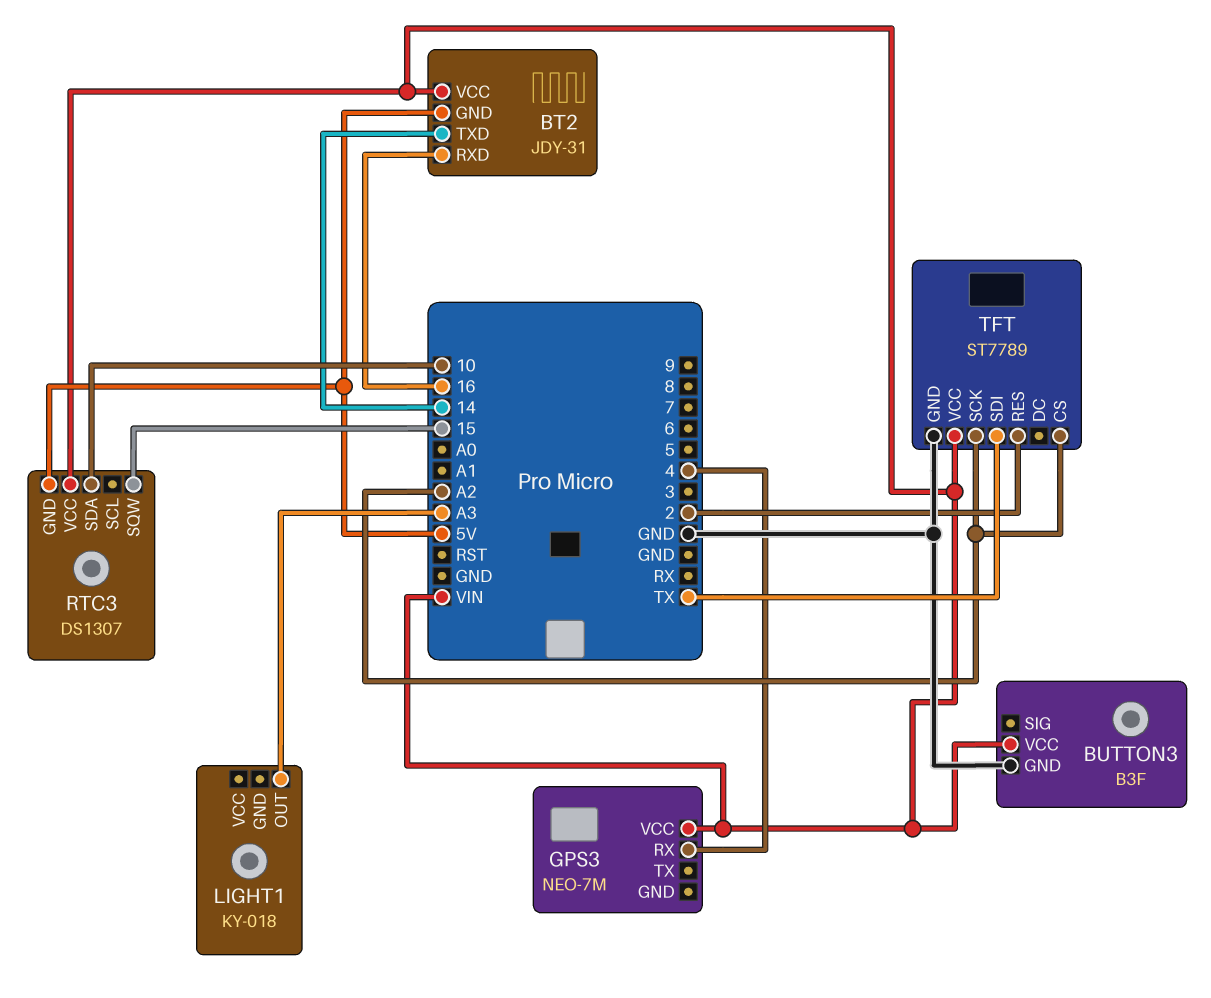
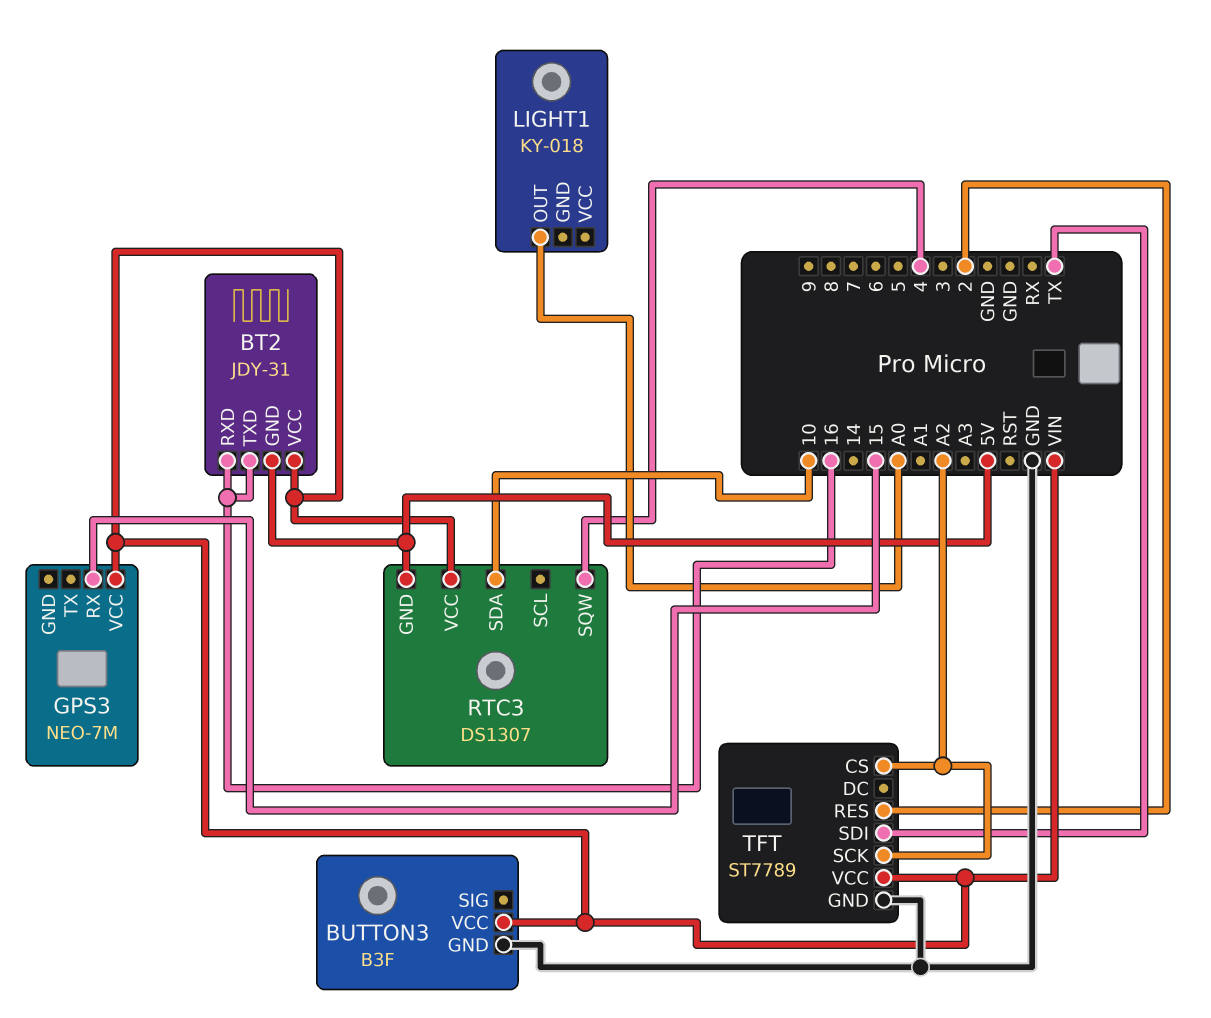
BT2 pin TXD: 14 -> 16
GPS3 pin RX: 4 -> 15
LIGHT1 pin OUT: A3 -> A0
RTC3 pin SQW: 15 -> 4

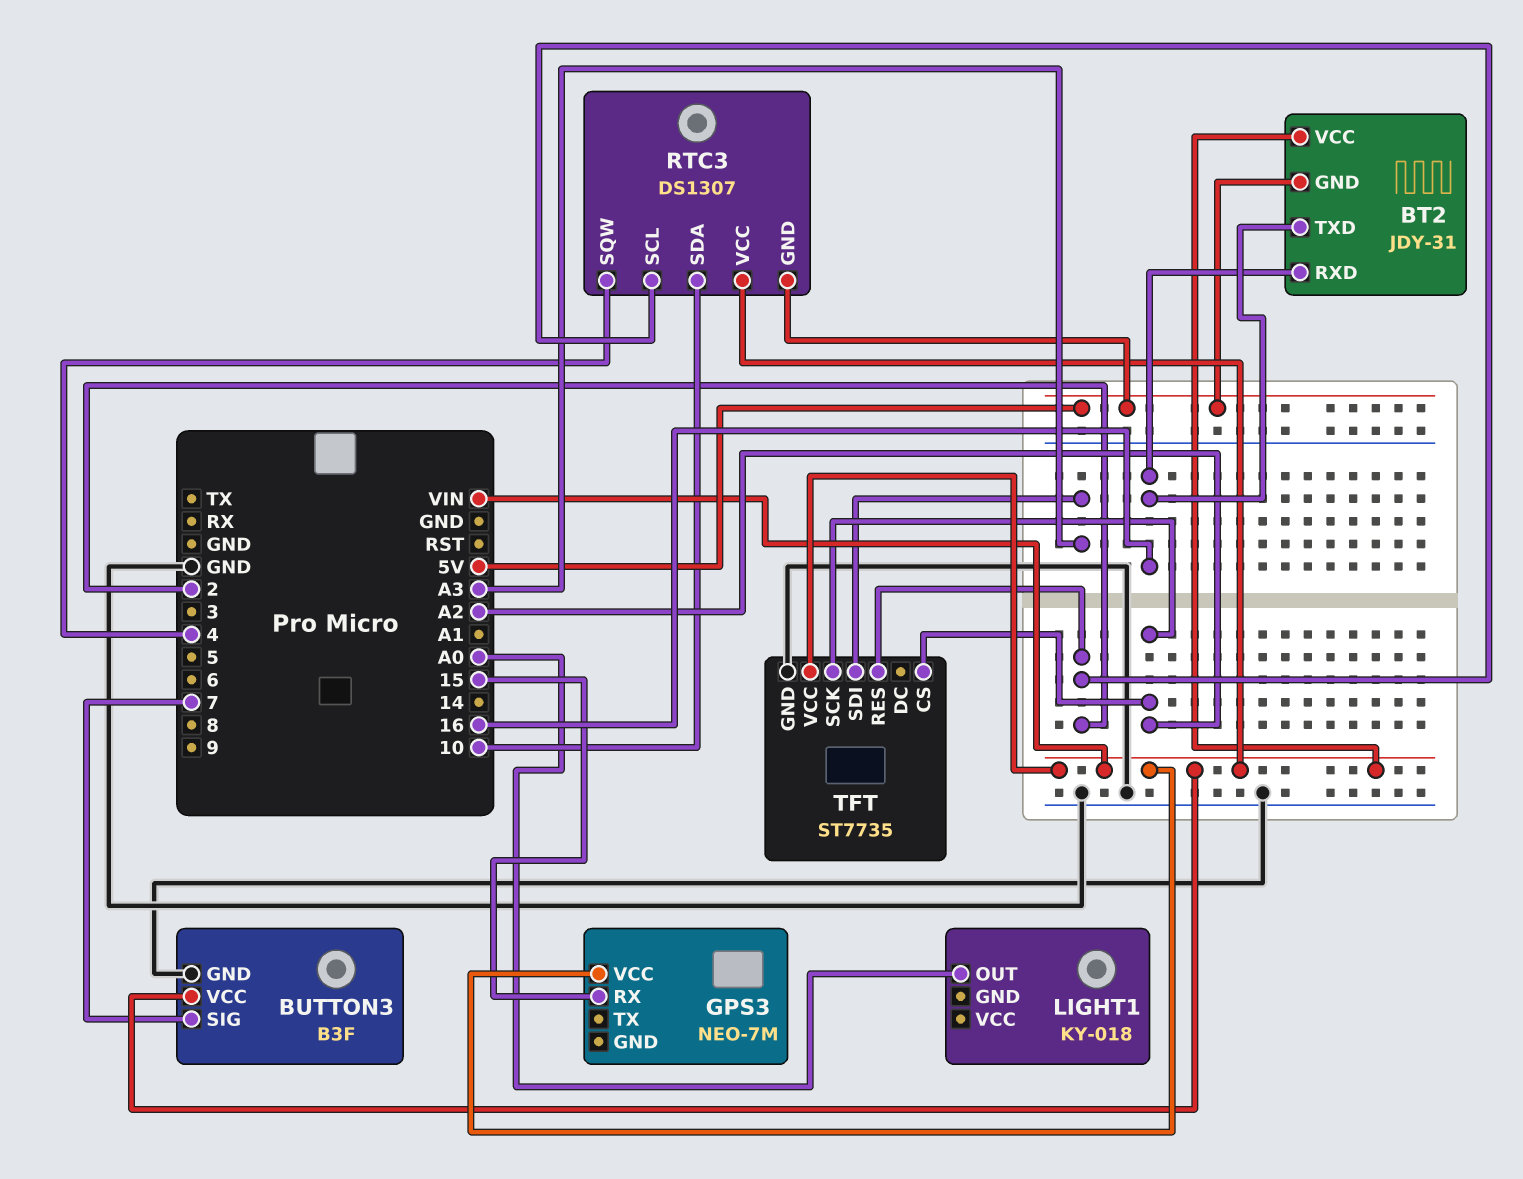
BUTTON3 pin SIG: none -> 7
RTC3 pin SCL: none -> 2
TFT: ST7789 -> ST7735
TFT pin SDI: TX -> A3

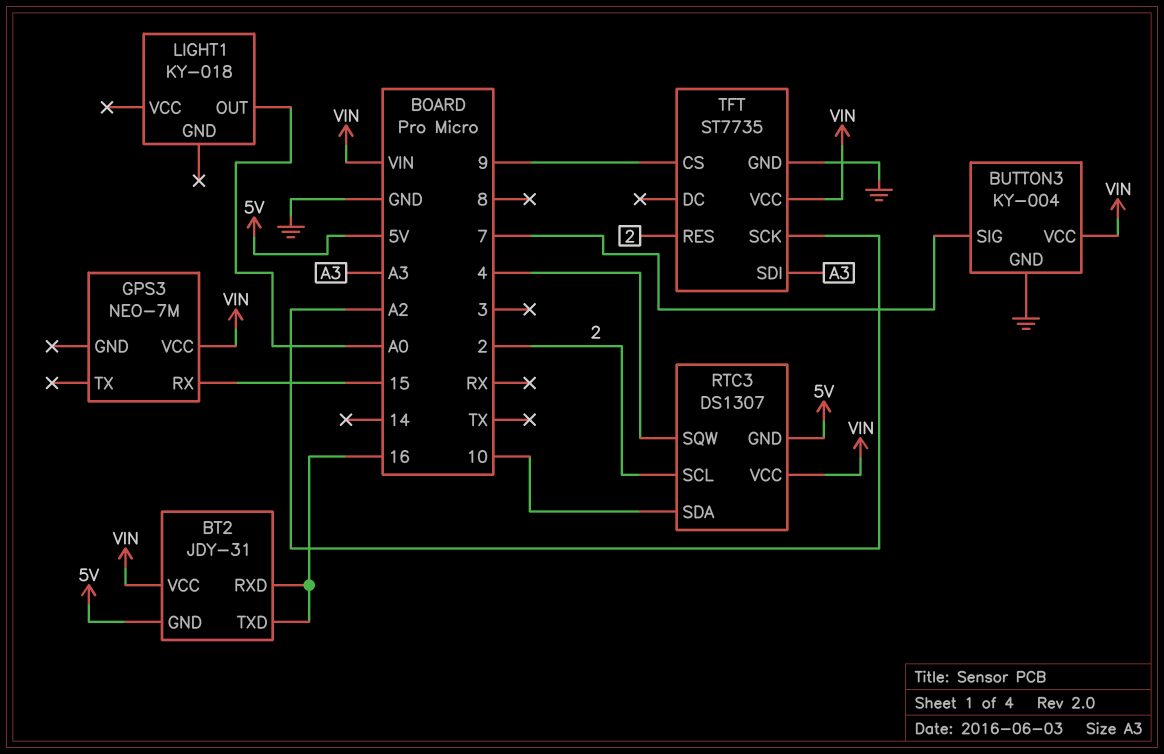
BUTTON3: B3F -> KY-004
TFT pin CS: A2 -> 9

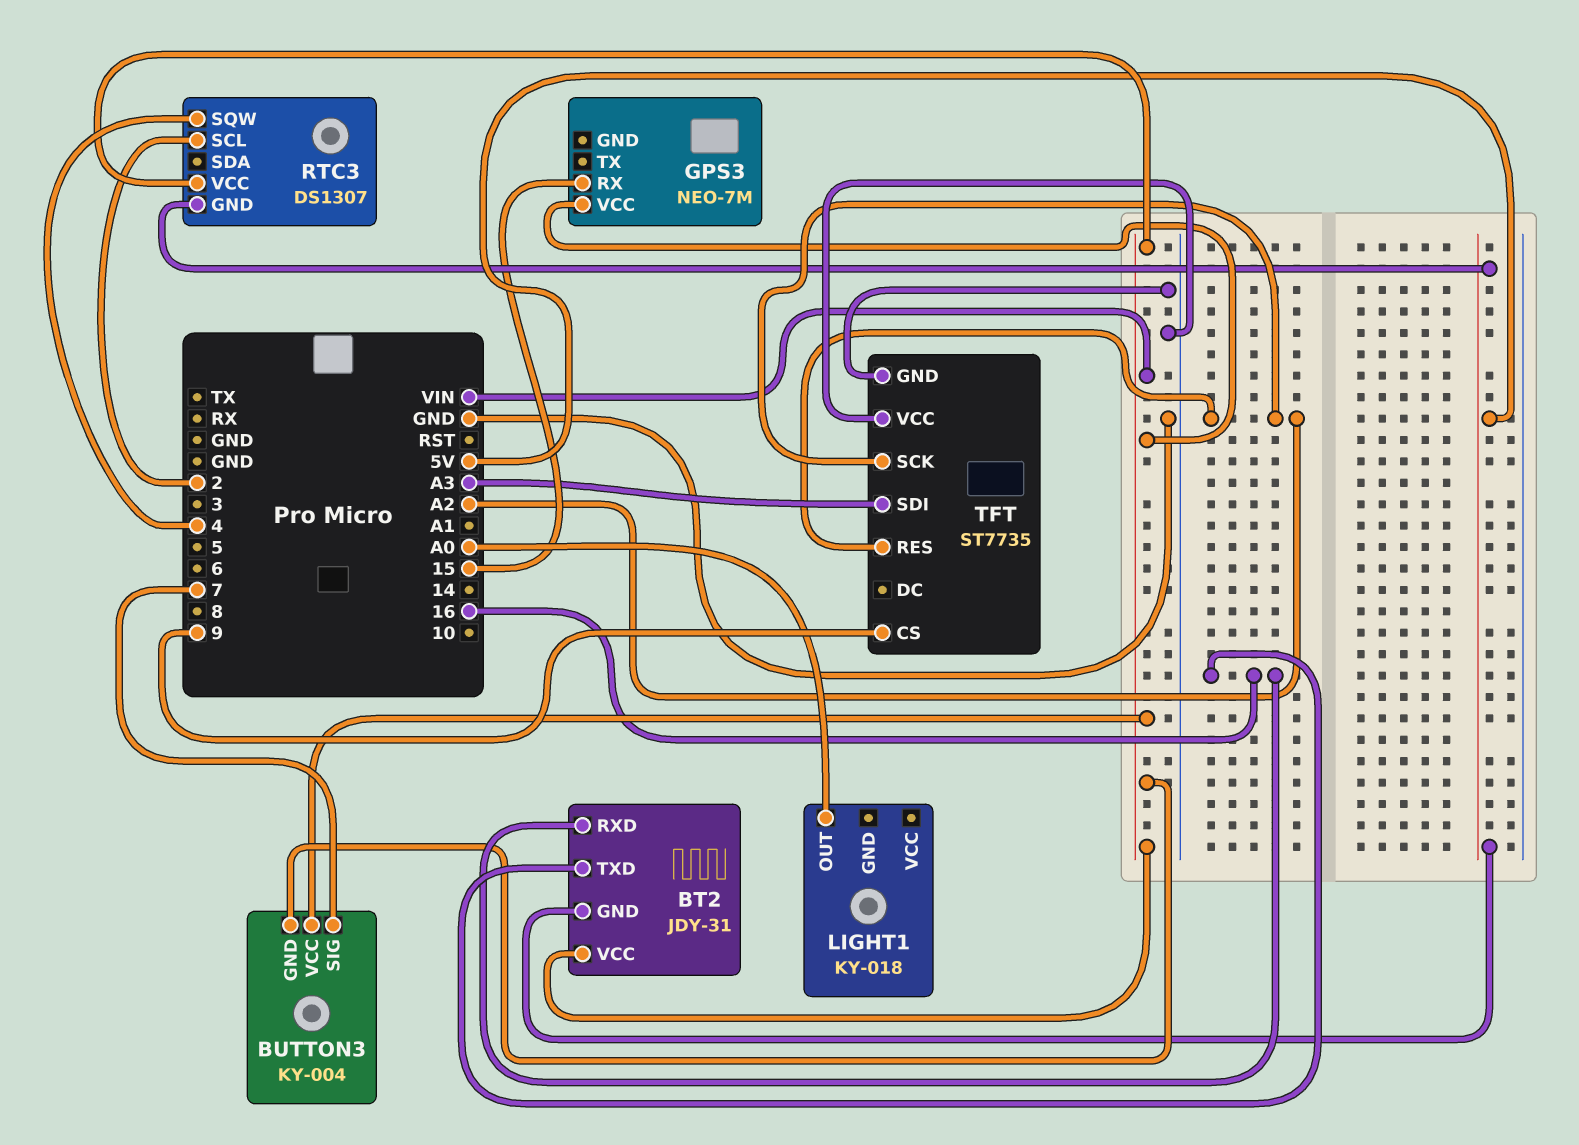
BUTTON3 pin GND: GND -> VIN
RTC3 pin SDA: 10 -> none
TFT pin RES: 2 -> A2
TFT pin VCC: VIN -> GND

